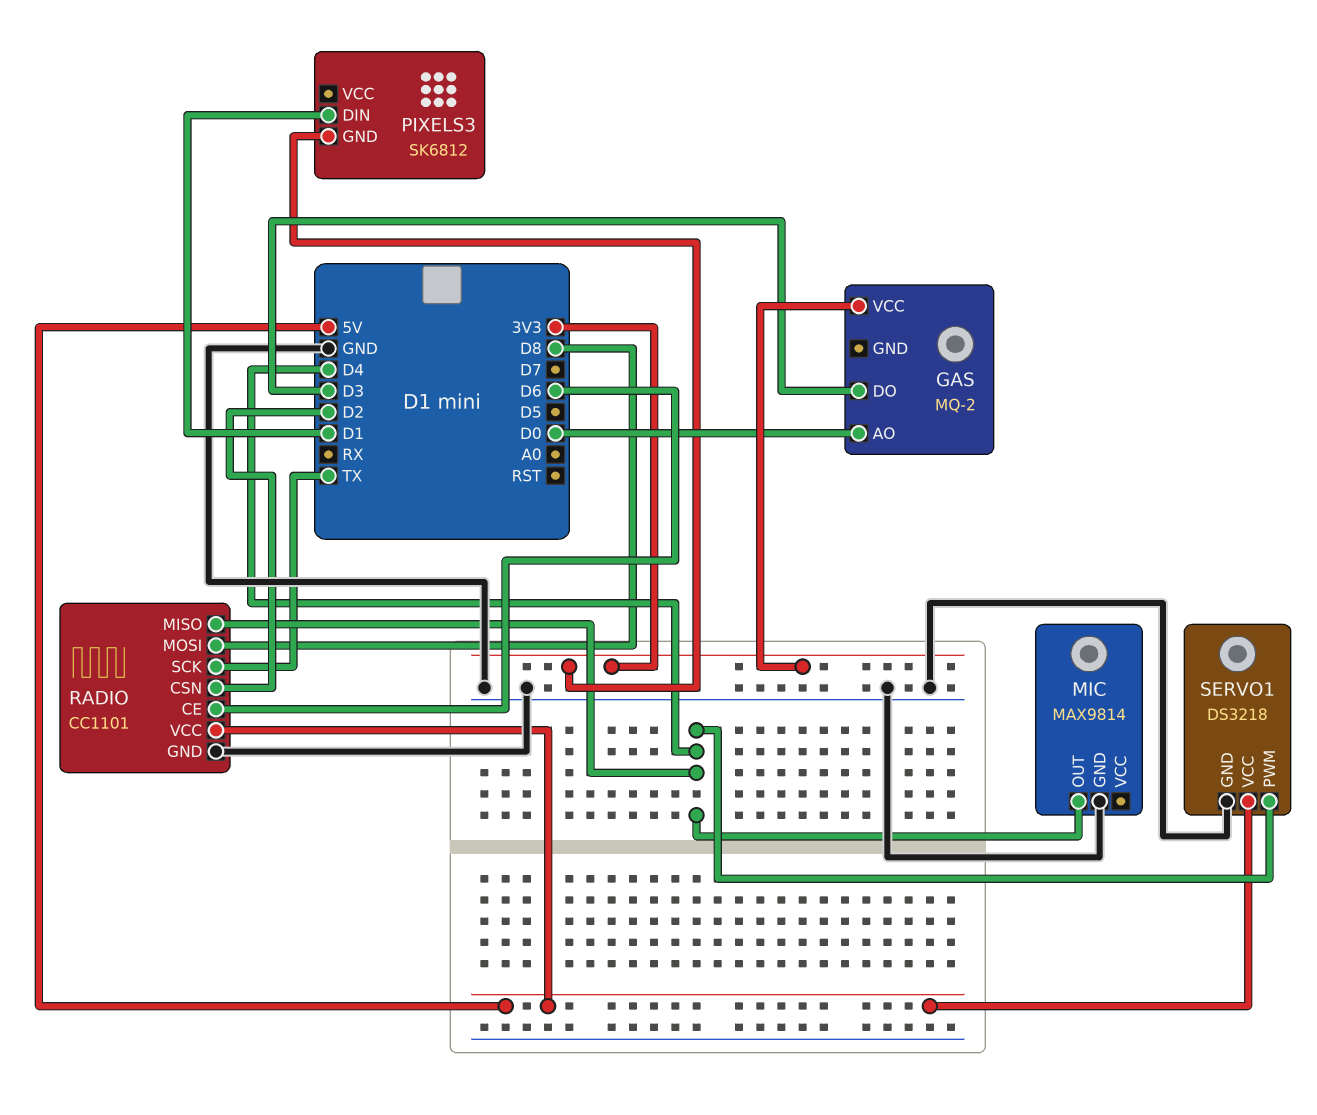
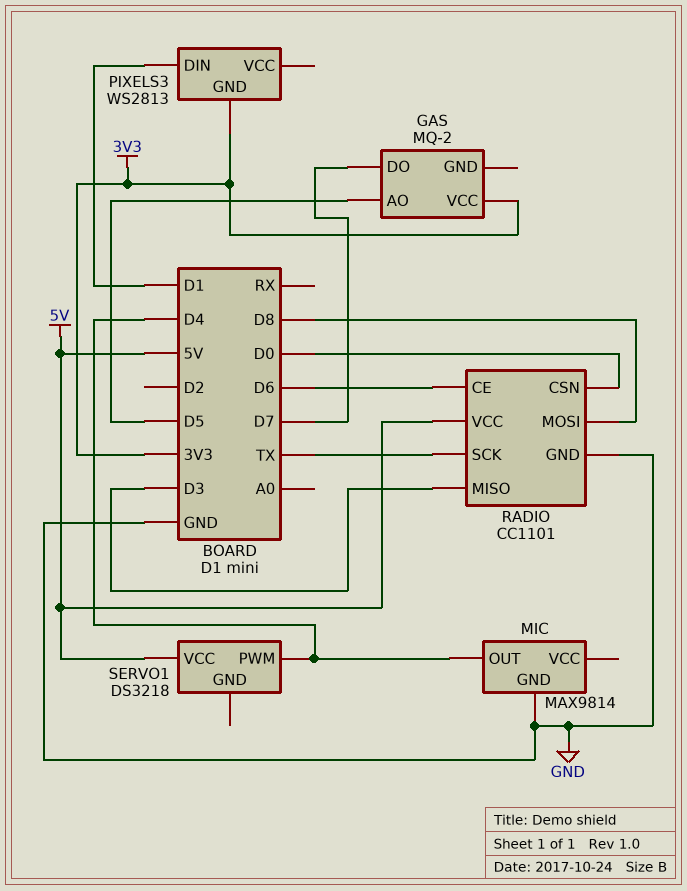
GAS pin AO: D0 -> D5
GAS pin DO: D3 -> D7
PIXELS3: SK6812 -> WS2813
RADIO pin CSN: D2 -> D0
RADIO pin MISO: D4 -> D3
SERVO1 pin GND: GND -> none

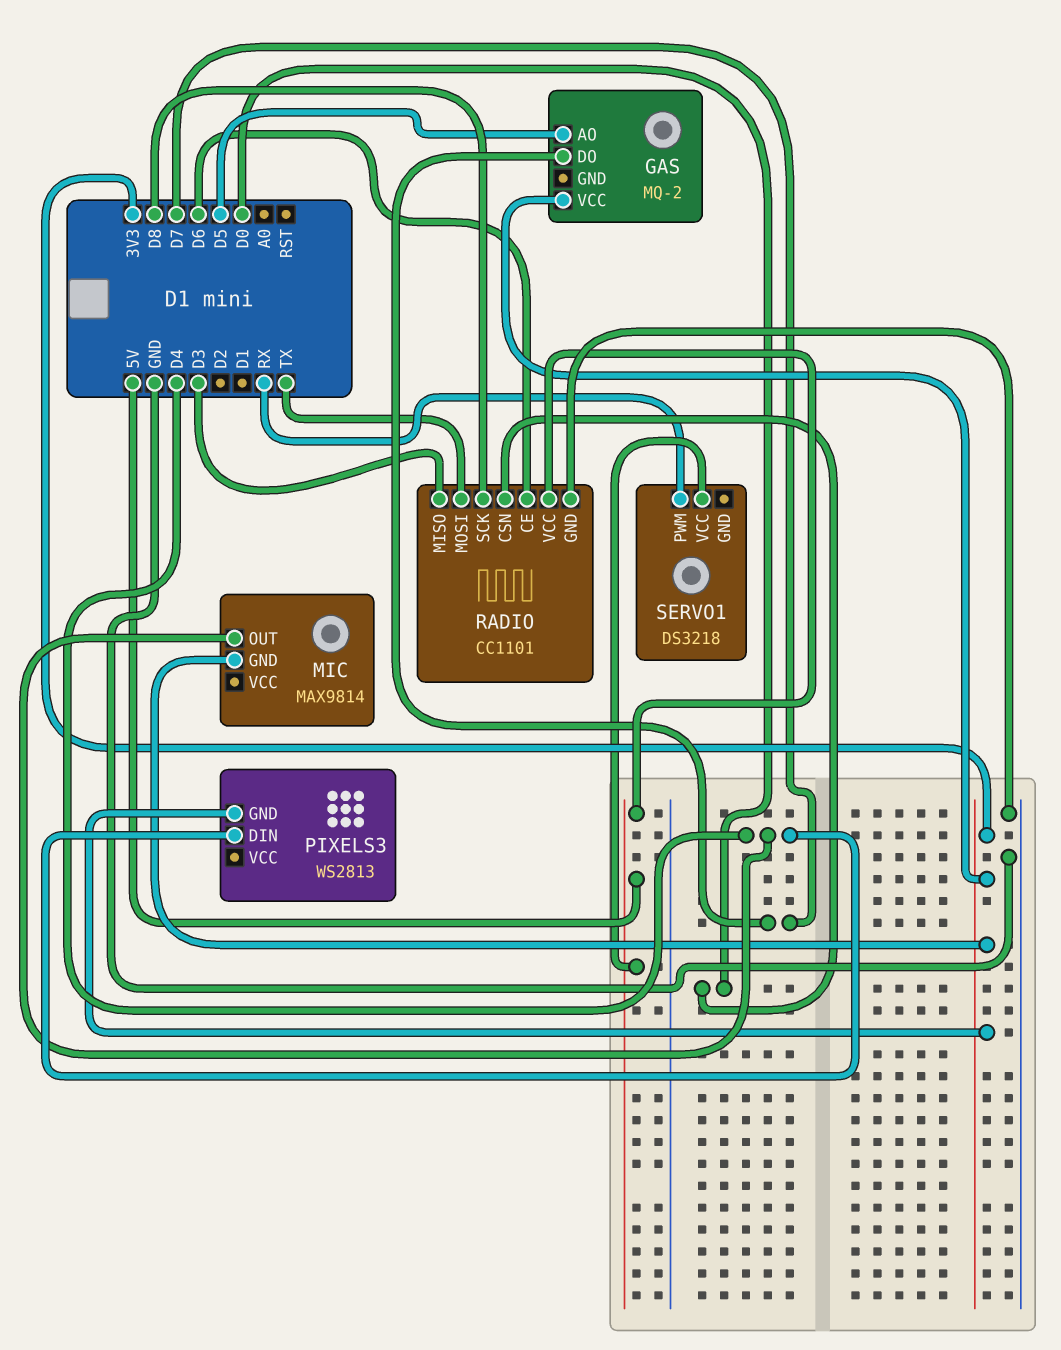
MIC pin GND: GND -> 3V3
PIXELS3 pin DIN: D1 -> D4
RADIO pin MOSI: D8 -> TX
RADIO pin SCK: TX -> D8
SERVO1 pin PWM: D4 -> RX

